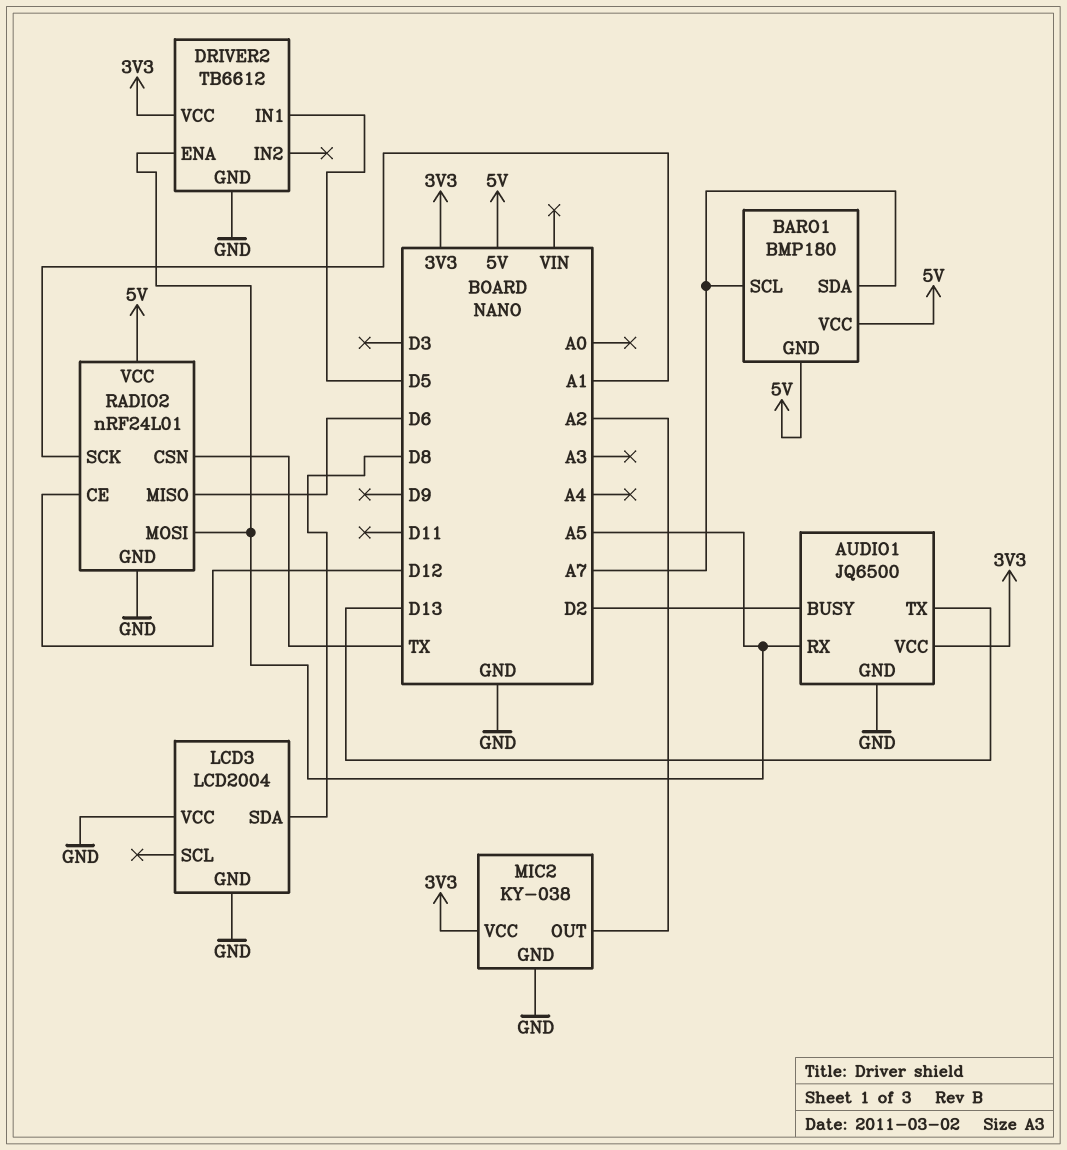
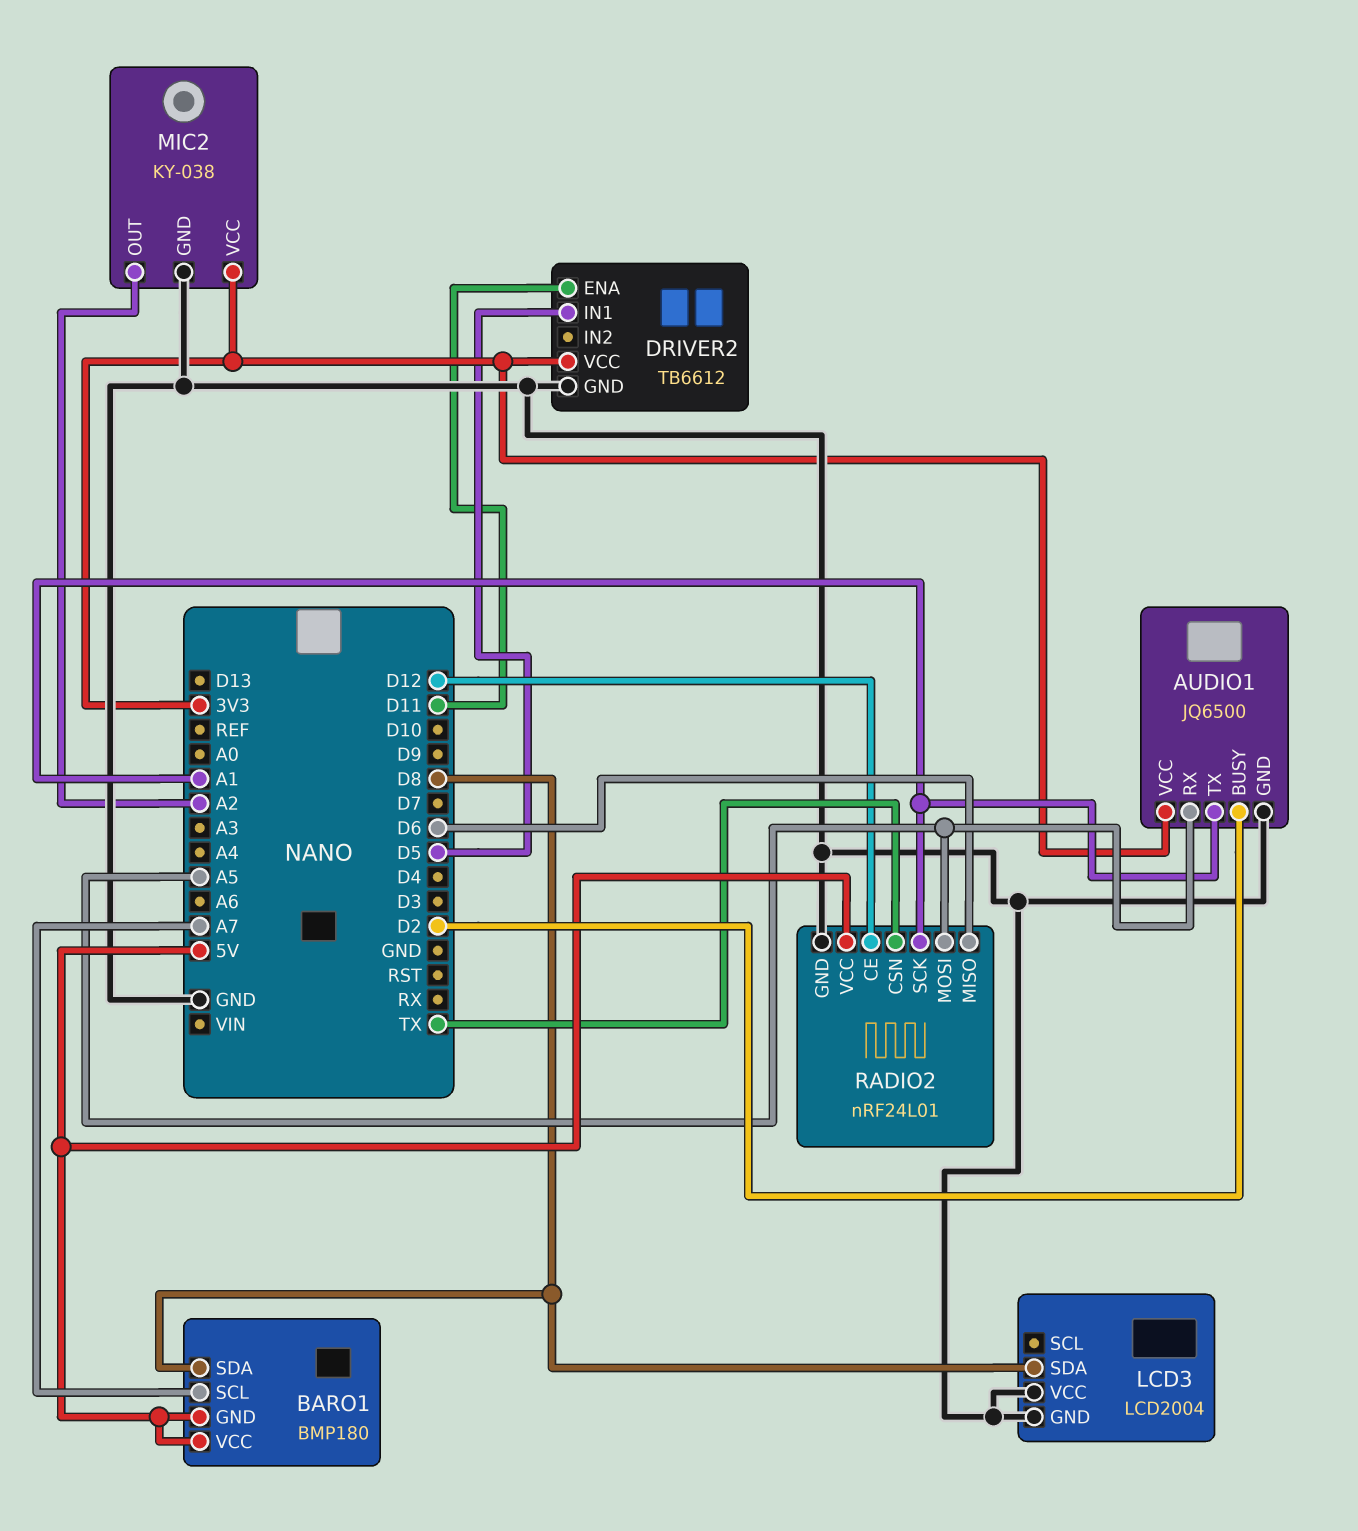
AUDIO1 pin TX: D13 -> A1
BARO1 pin SDA: A7 -> D8
DRIVER2 pin ENA: A5 -> D11

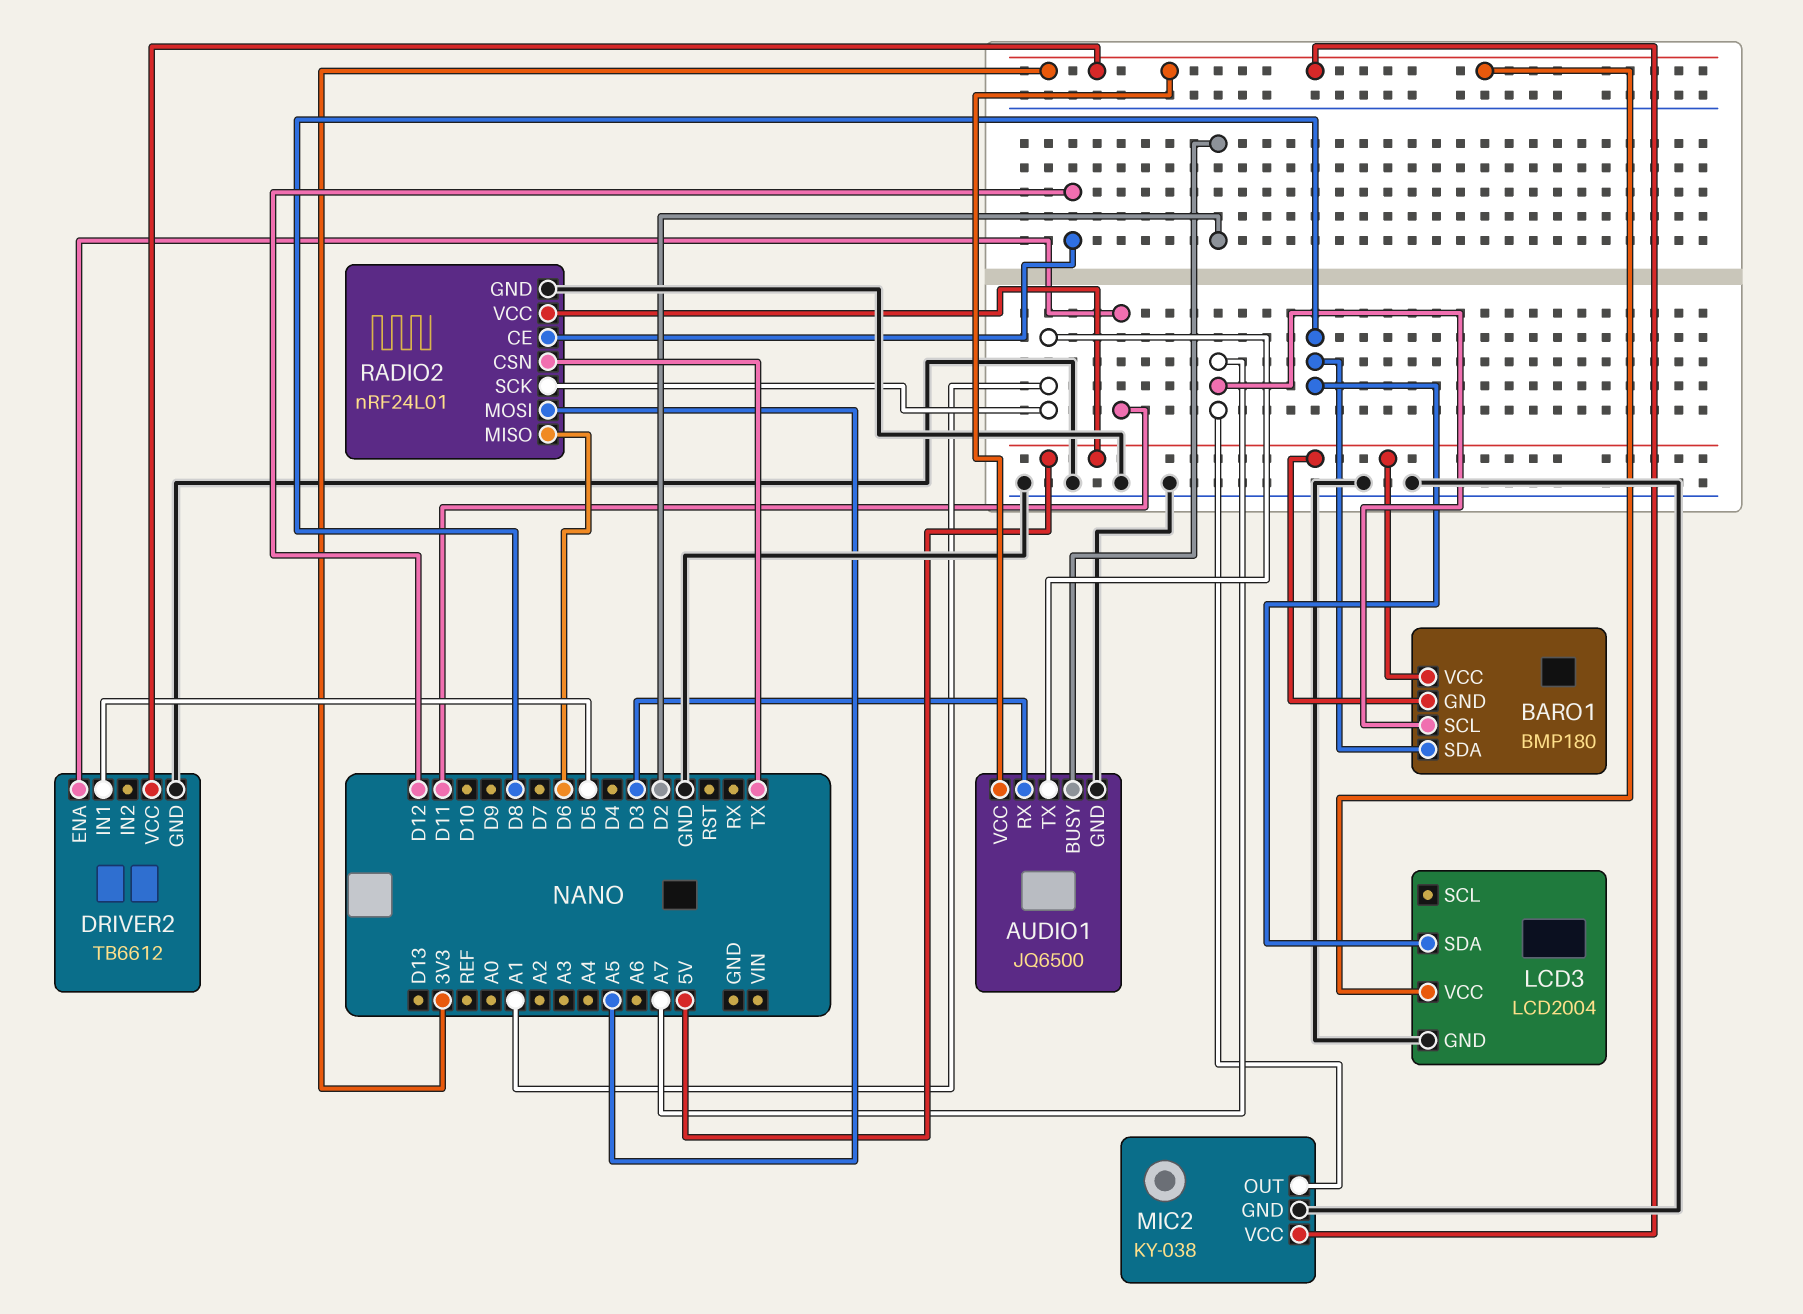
AUDIO1 pin RX: A5 -> D3
LCD3 pin VCC: GND -> 3V3
MIC2 pin OUT: A2 -> A7

